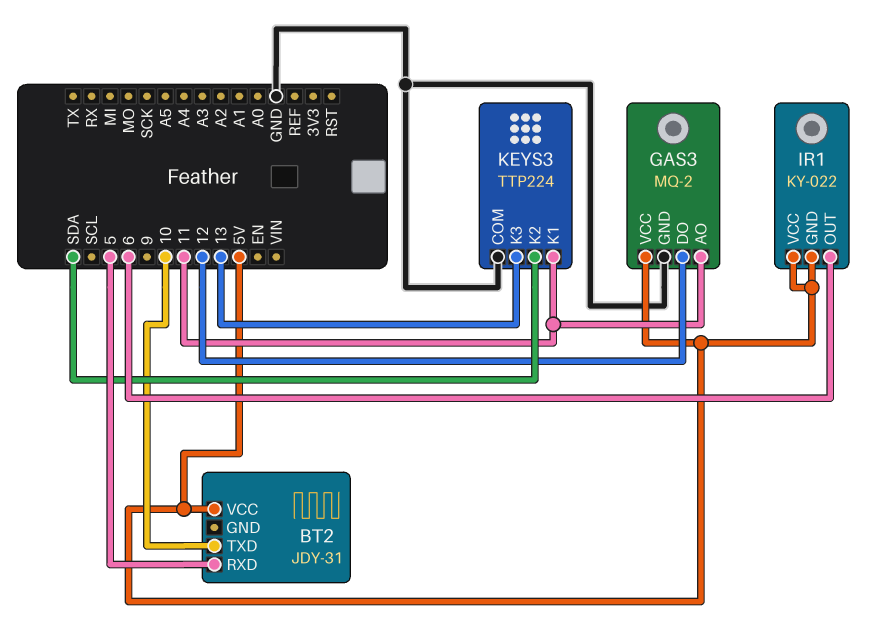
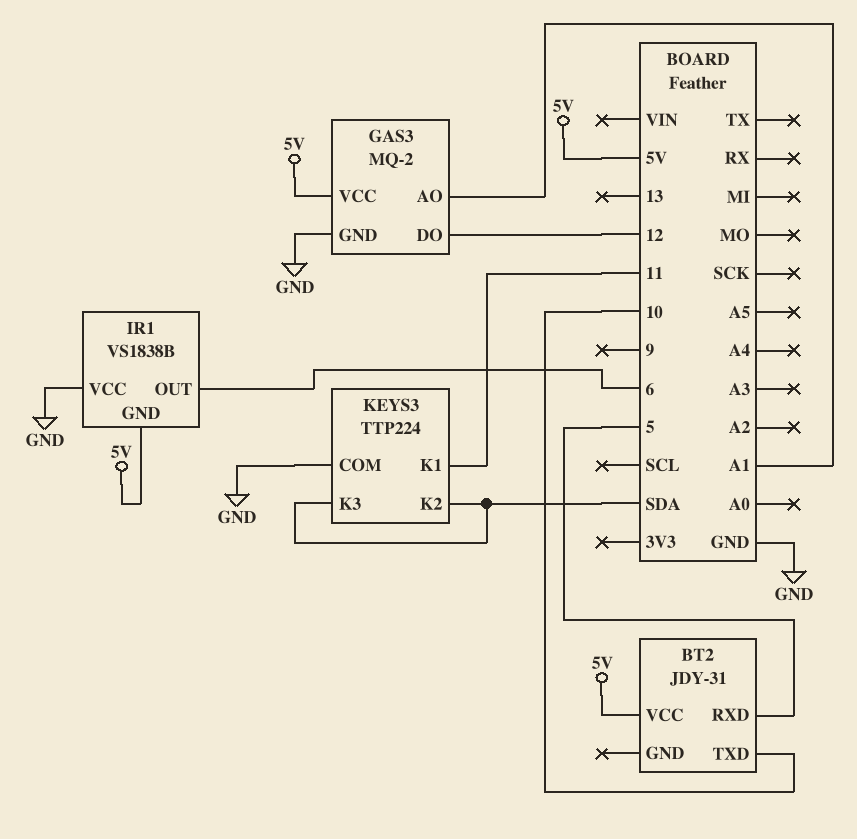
GAS3 pin AO: 11 -> A1
IR1: KY-022 -> VS1838B
IR1 pin VCC: 5V -> GND
KEYS3 pin K3: 13 -> SDA

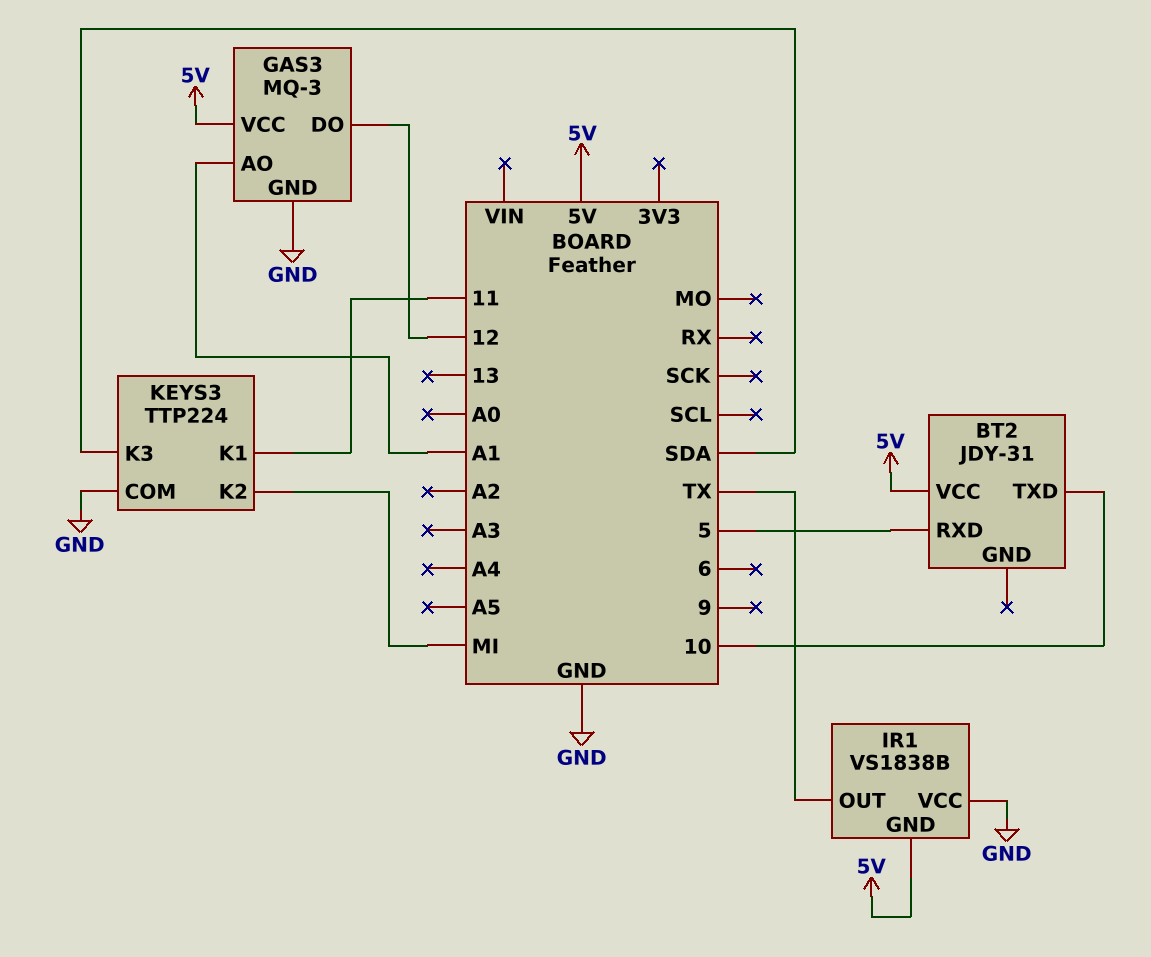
GAS3: MQ-2 -> MQ-3
IR1 pin OUT: 6 -> TX
KEYS3 pin K2: SDA -> MI

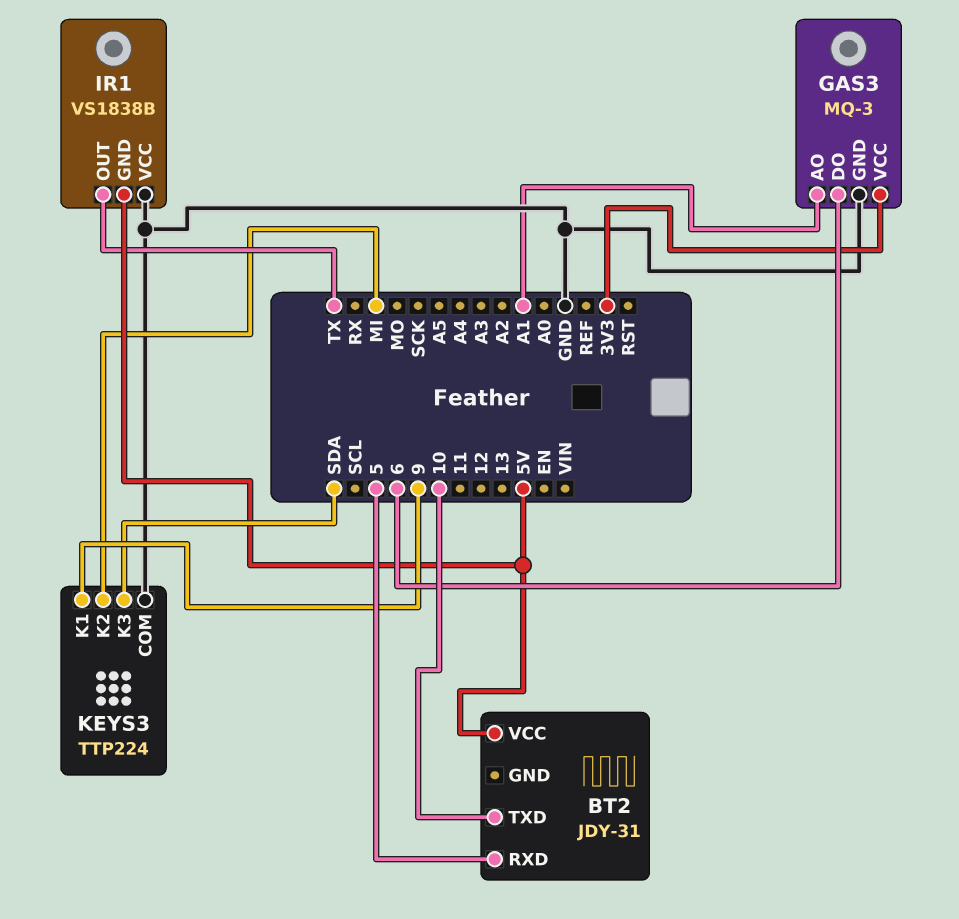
GAS3 pin DO: 12 -> 6
GAS3 pin VCC: 5V -> 3V3
KEYS3 pin K1: 11 -> 9

